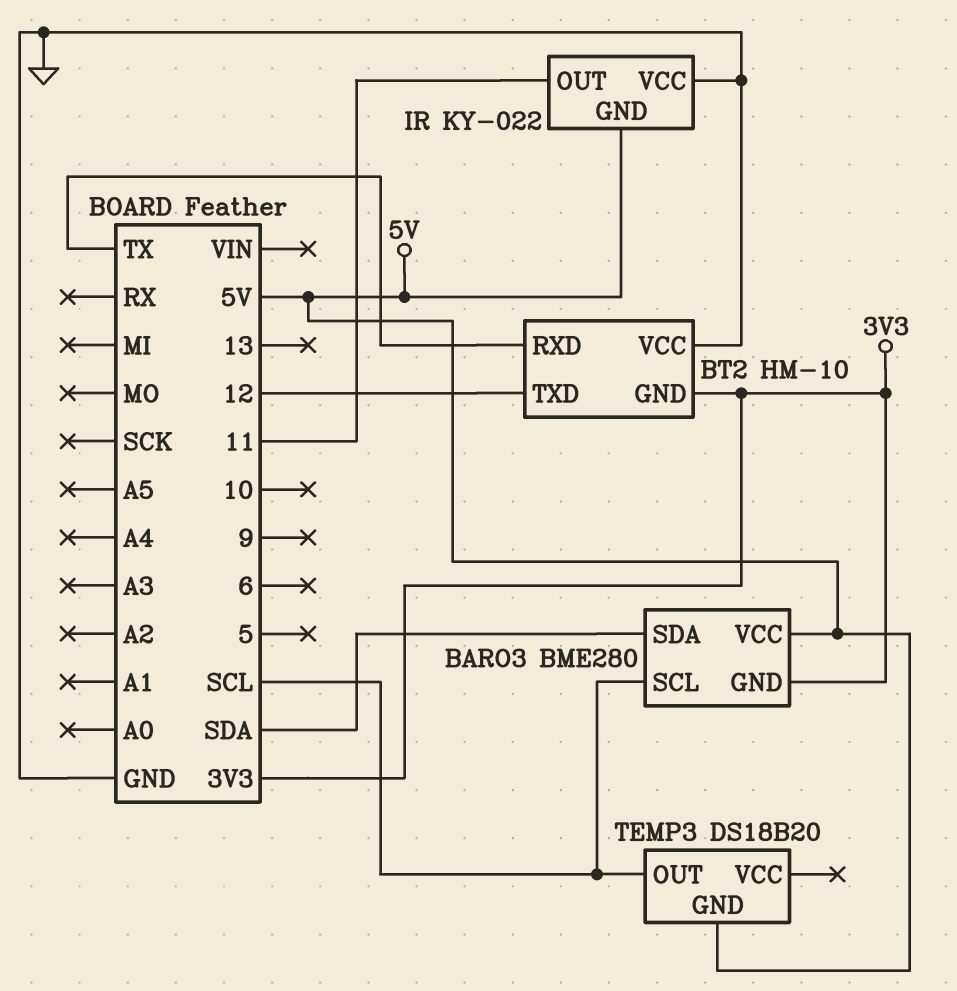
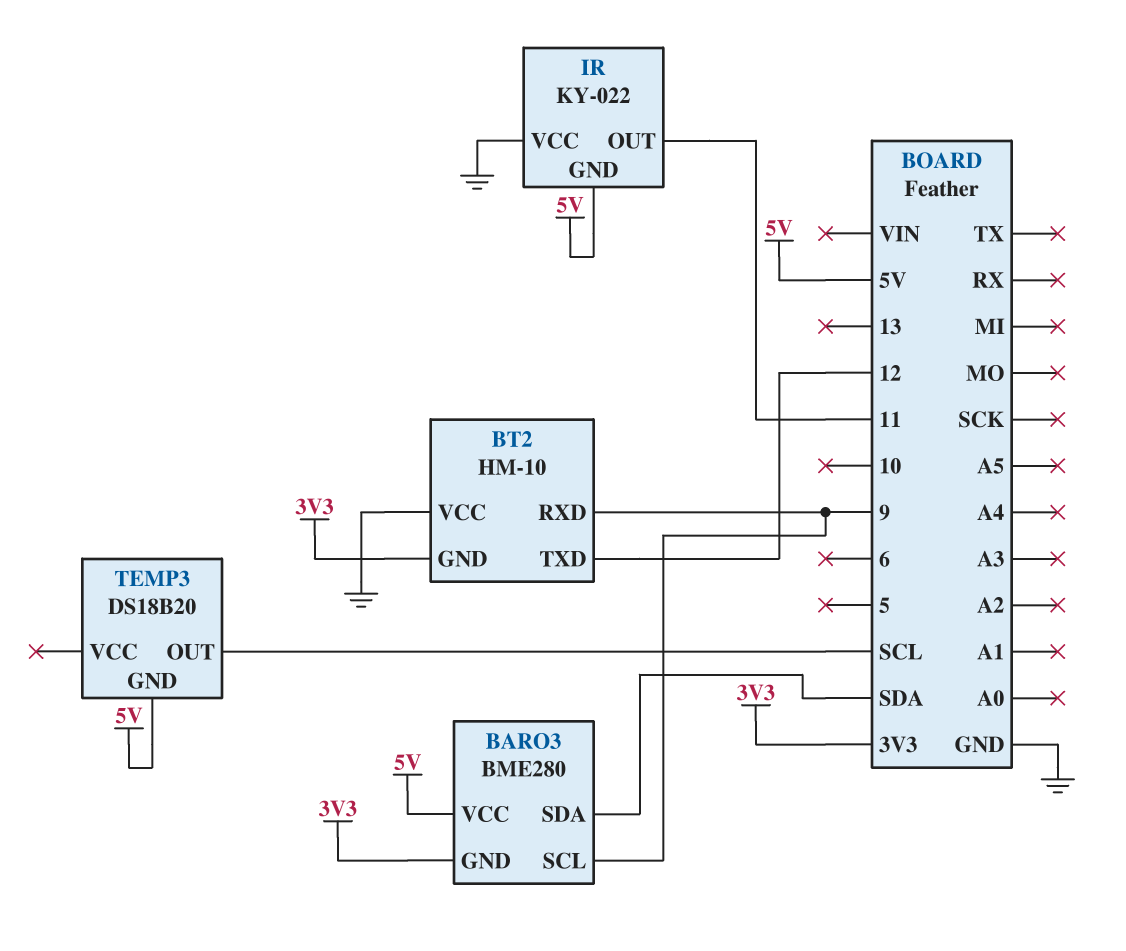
BARO3 pin SCL: SCL -> 9
BT2 pin RXD: TX -> 9

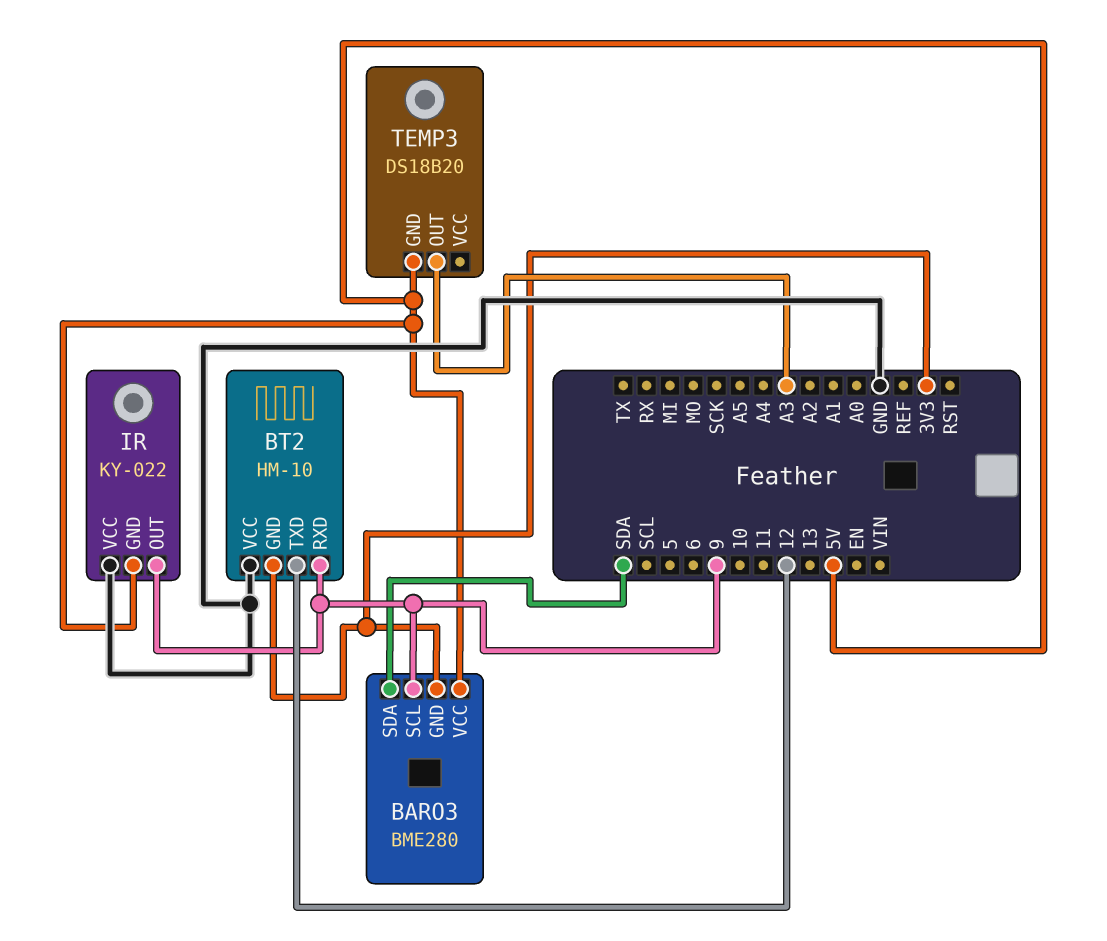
IR pin OUT: 11 -> 9
TEMP3 pin OUT: SCL -> A3

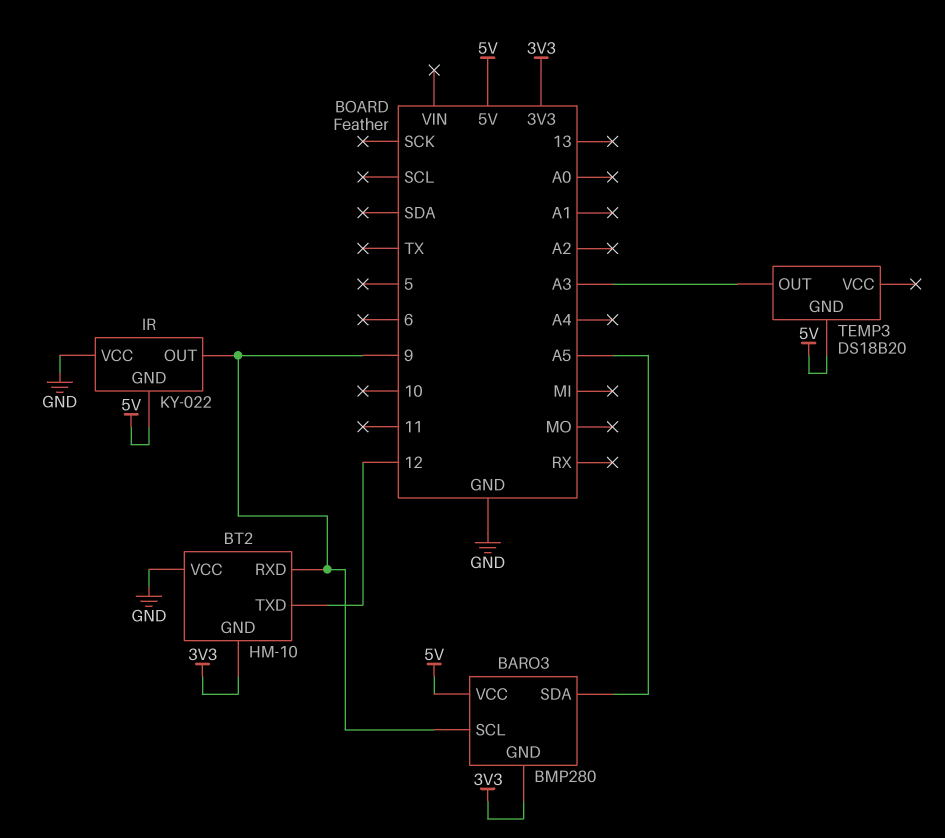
BARO3: BME280 -> BMP280
BARO3 pin SDA: SDA -> A5

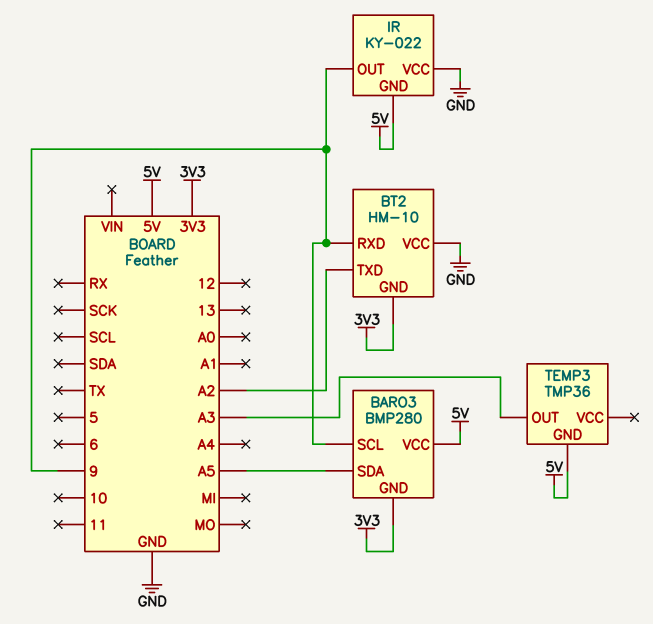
BT2 pin TXD: 12 -> A2
TEMP3: DS18B20 -> TMP36

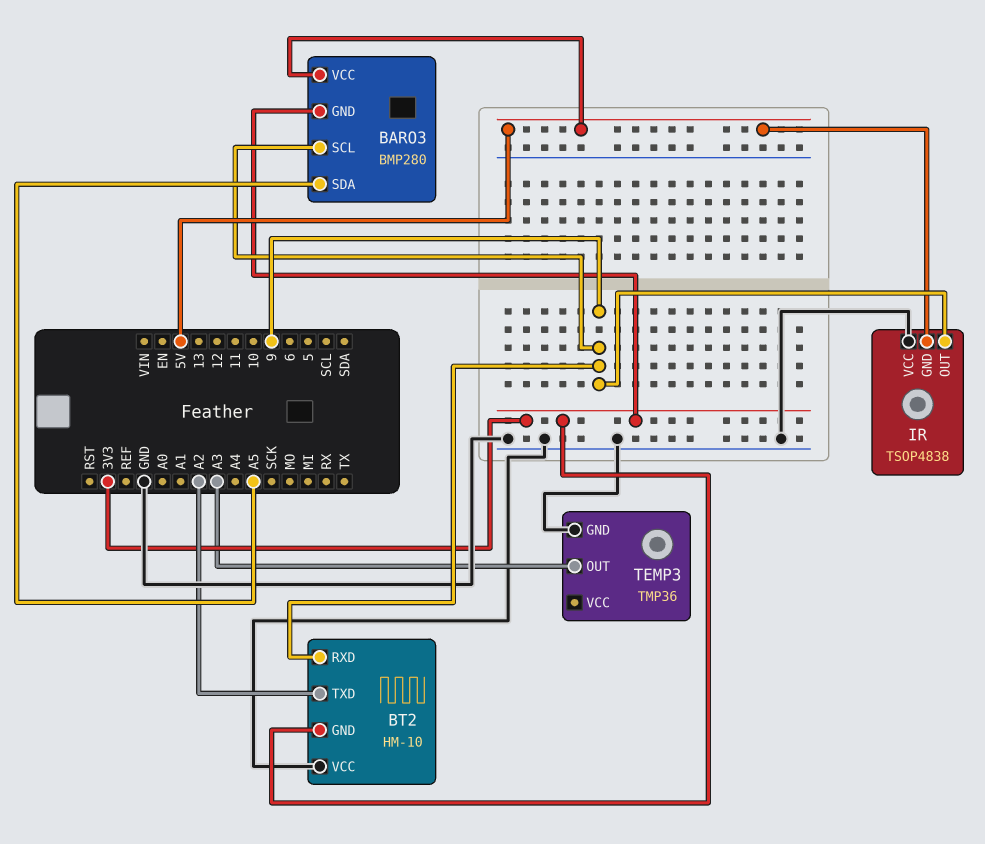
IR: KY-022 -> TSOP4838
TEMP3 pin GND: 5V -> GND

